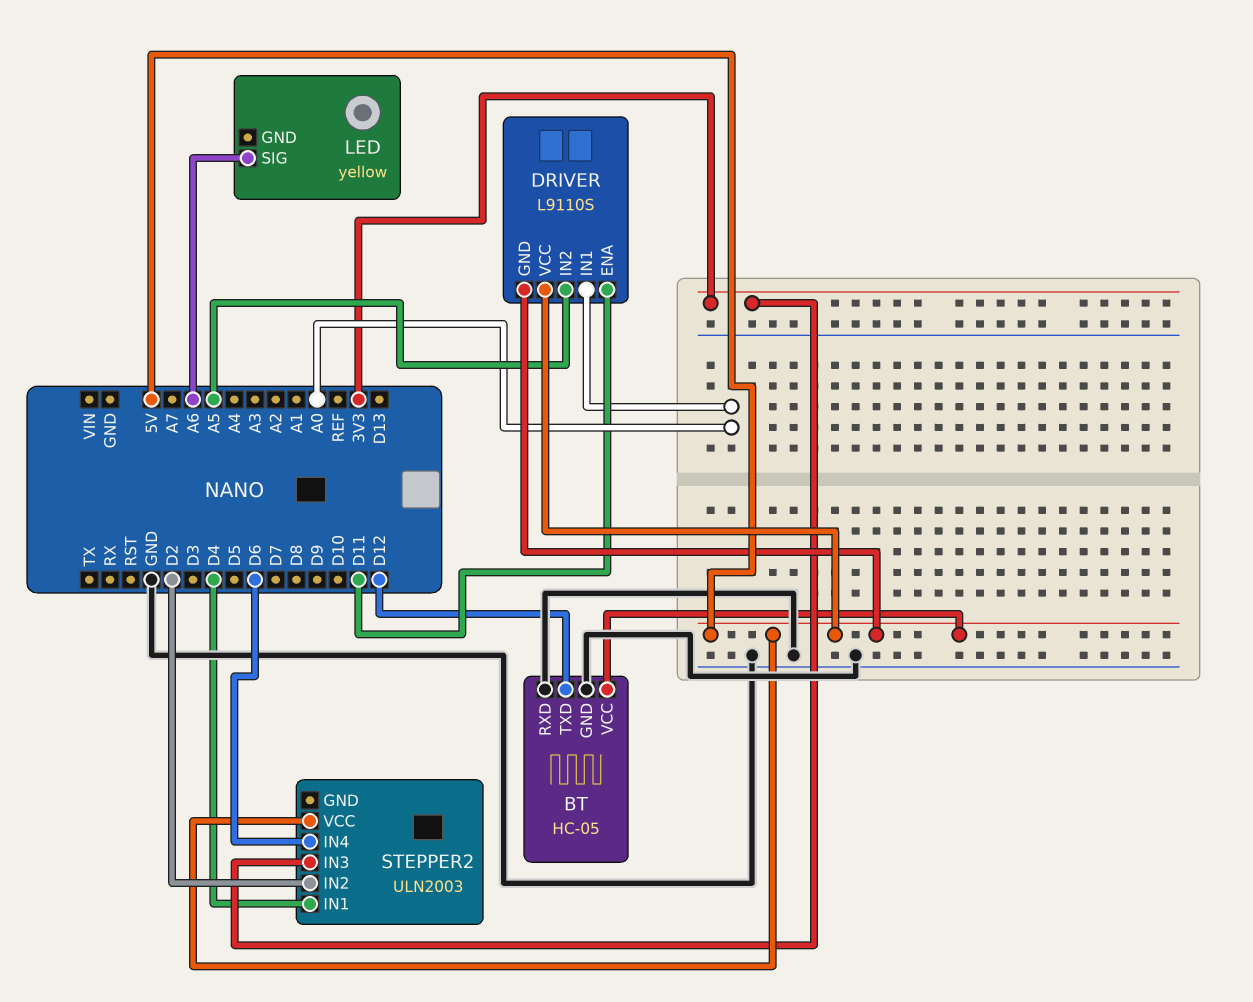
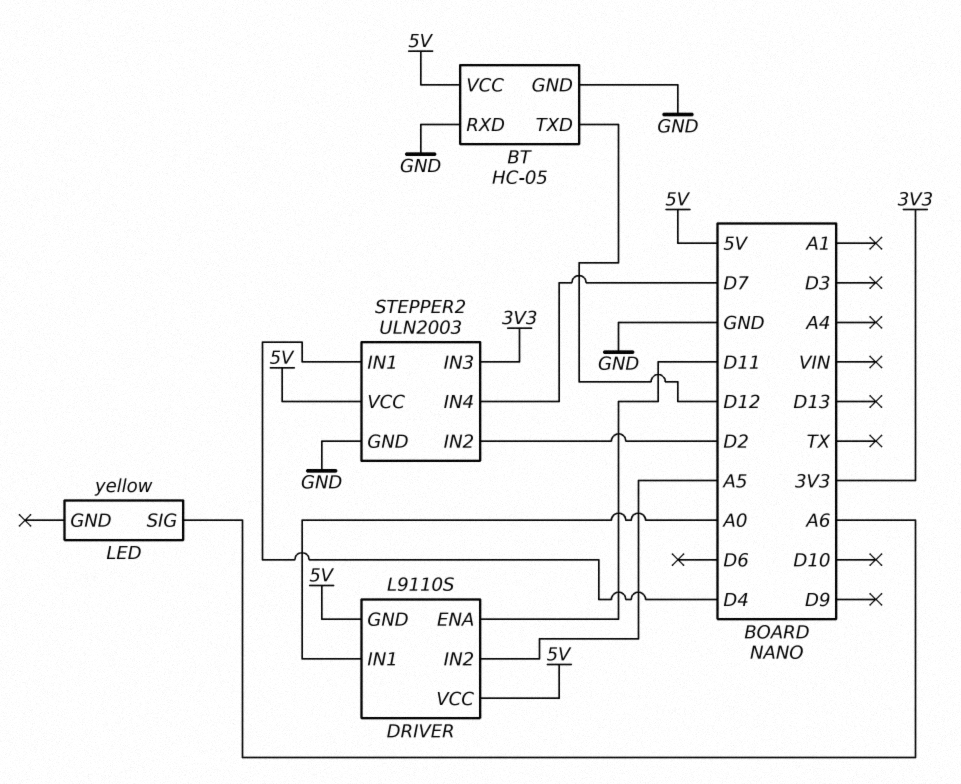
STEPPER2 pin GND: none -> GND
STEPPER2 pin IN4: D6 -> D7

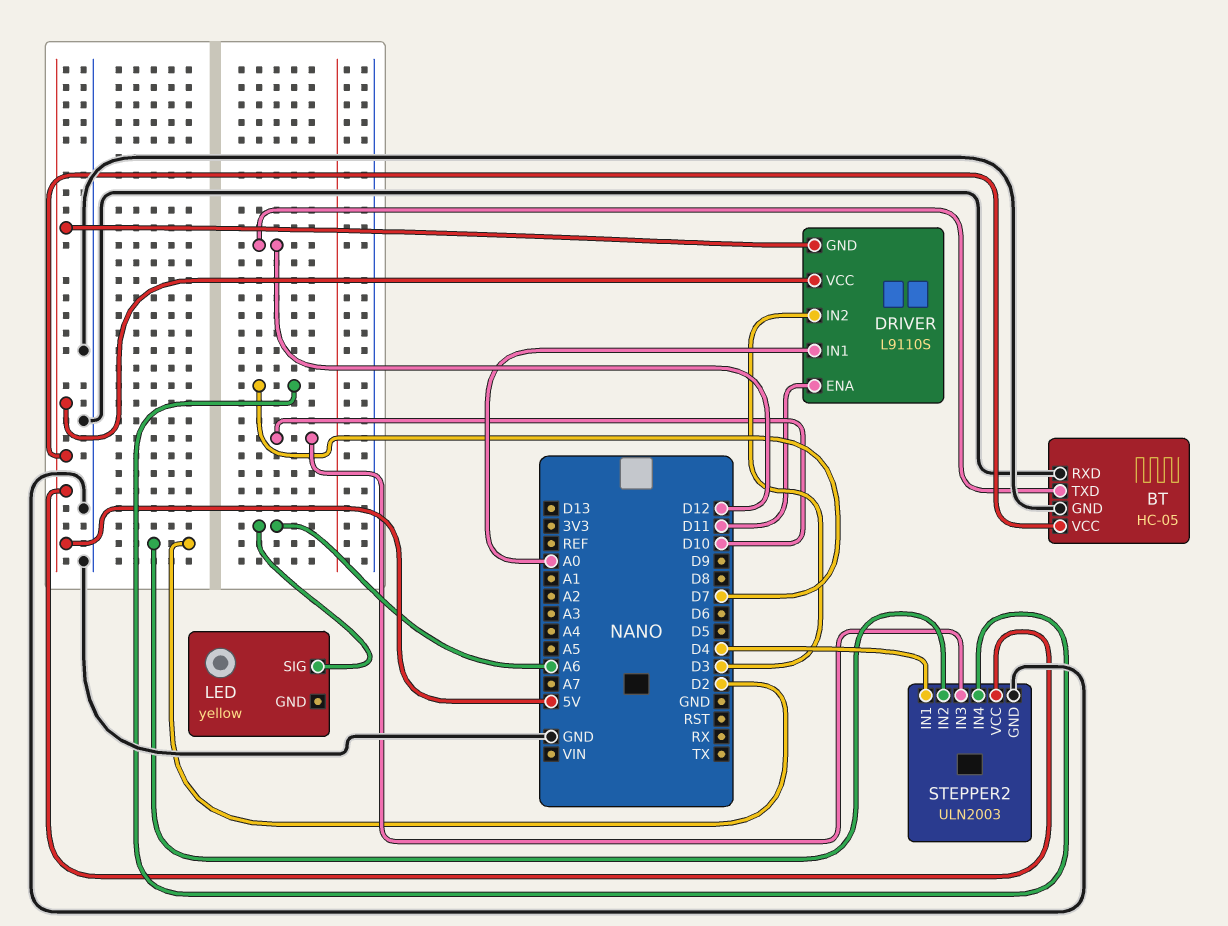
DRIVER pin IN2: A5 -> D3
STEPPER2 pin IN3: 3V3 -> D10

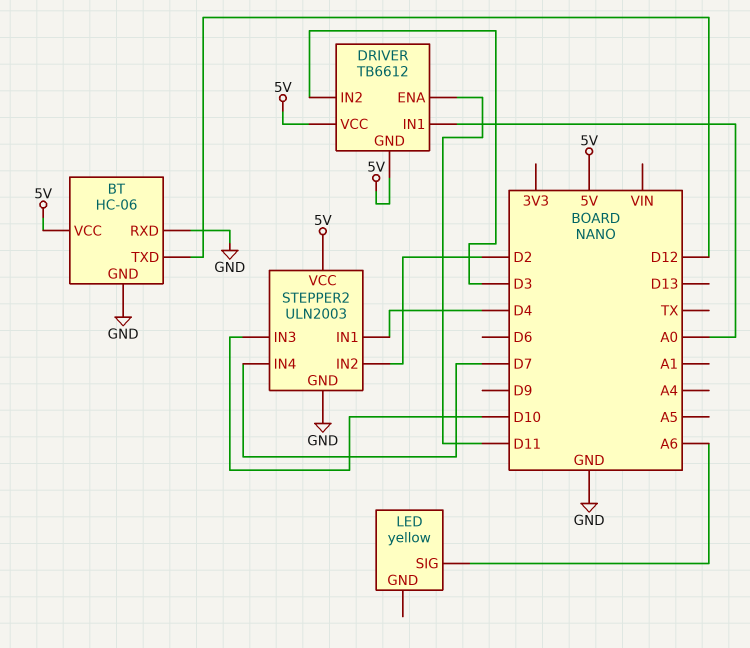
BT: HC-05 -> HC-06
DRIVER: L9110S -> TB6612

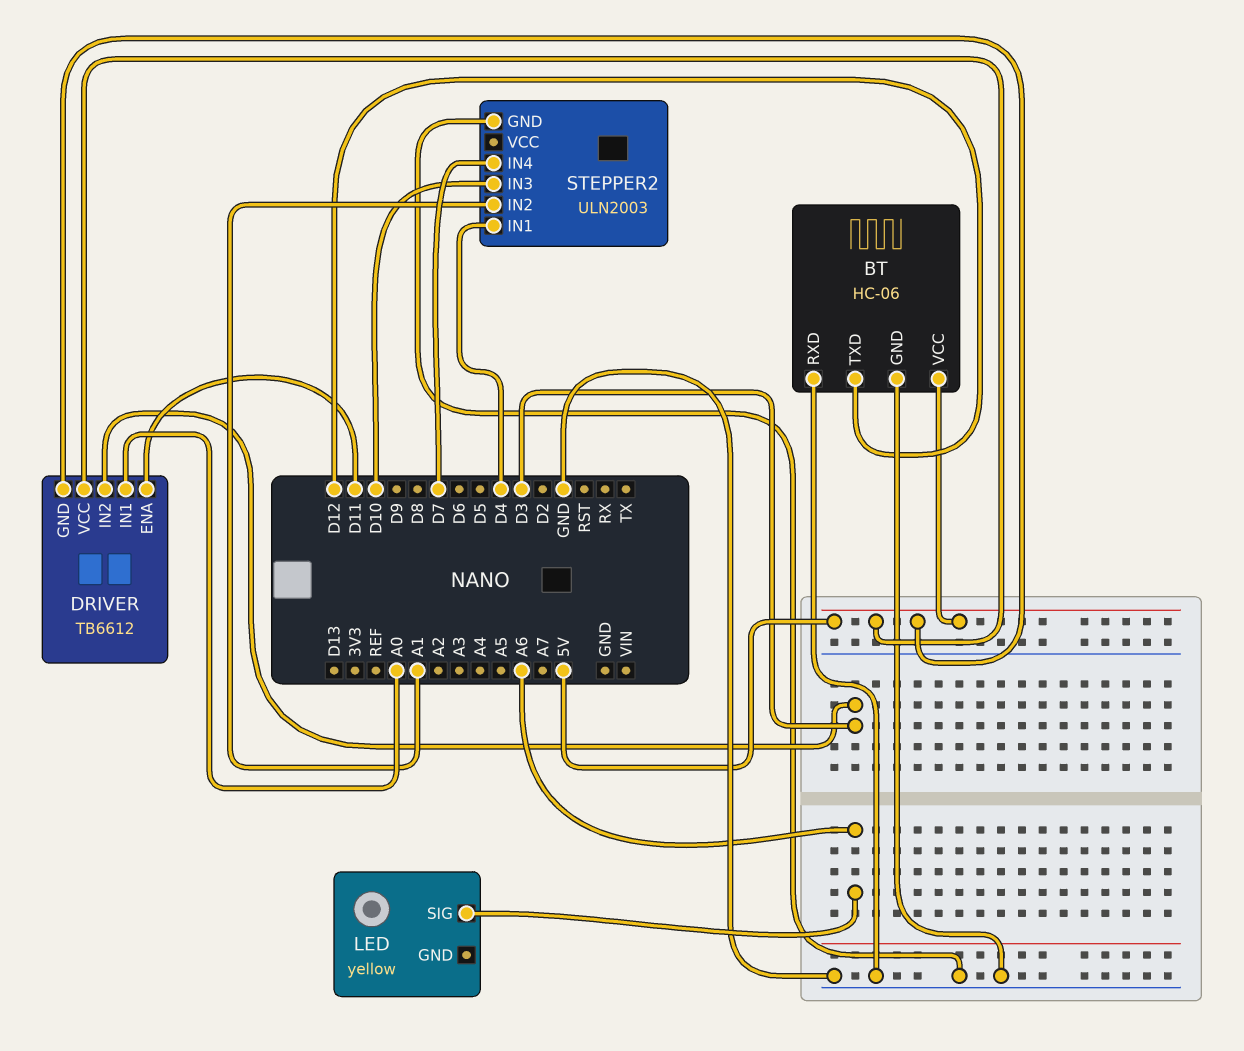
STEPPER2 pin IN2: D2 -> A1
STEPPER2 pin VCC: 5V -> none

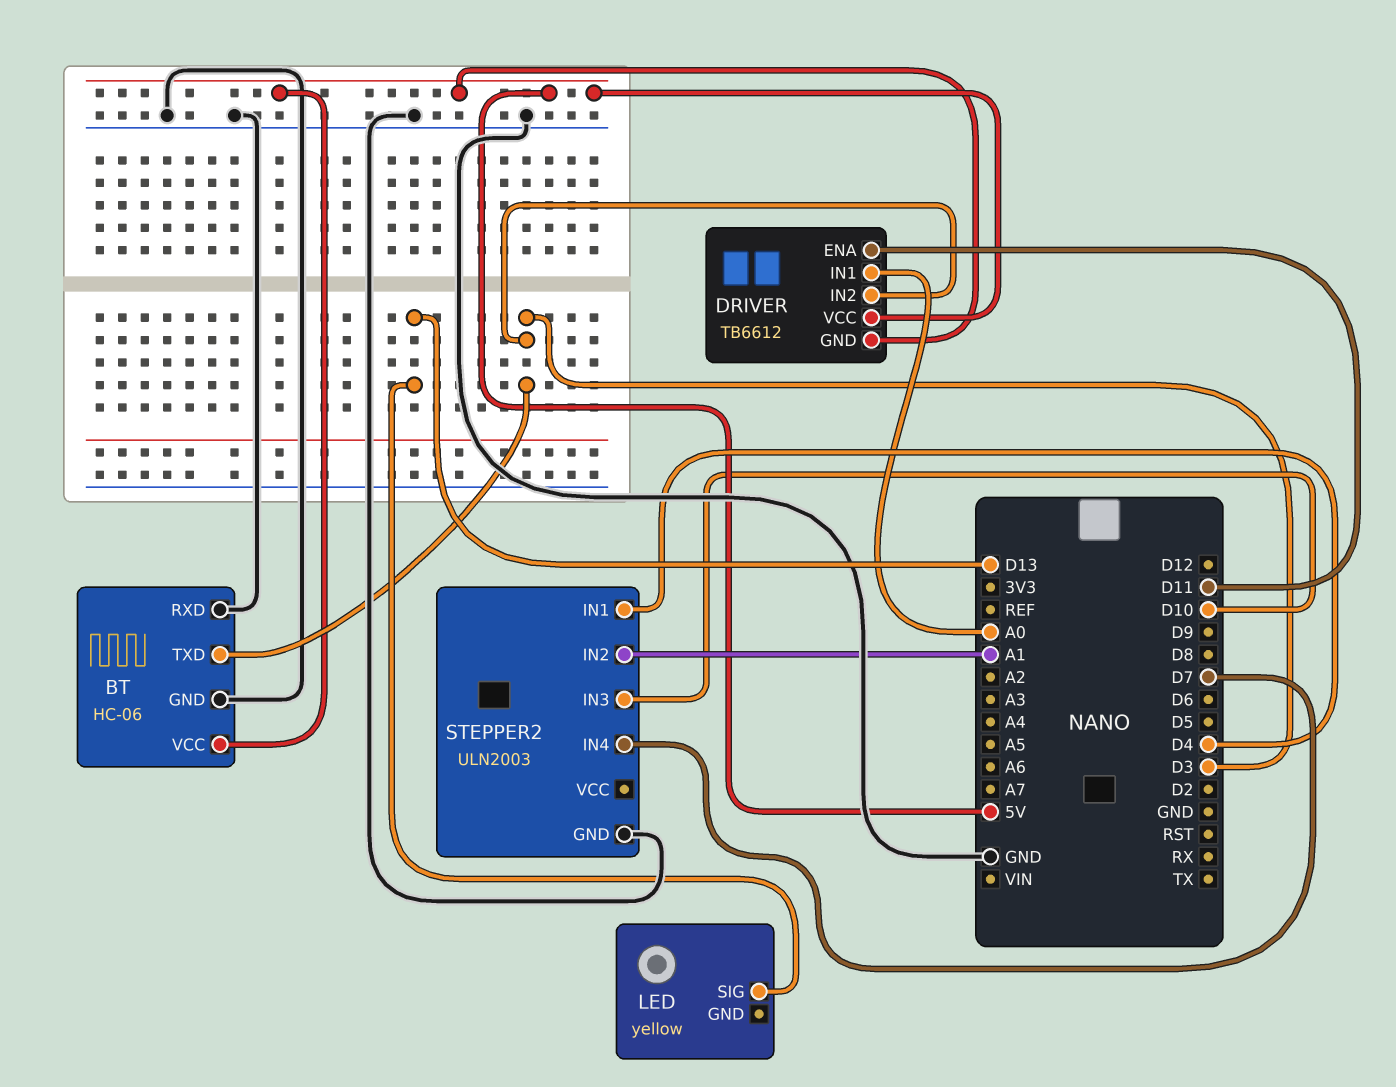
BT pin TXD: D12 -> D3
LED pin SIG: A6 -> D13

